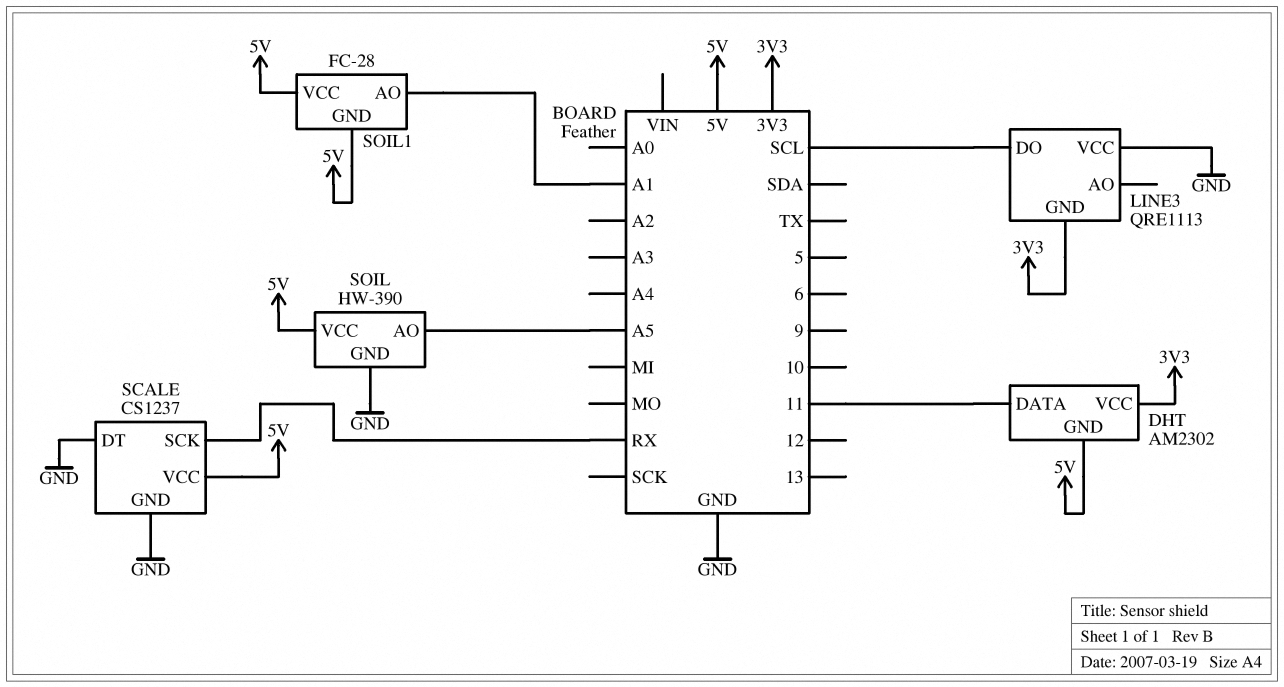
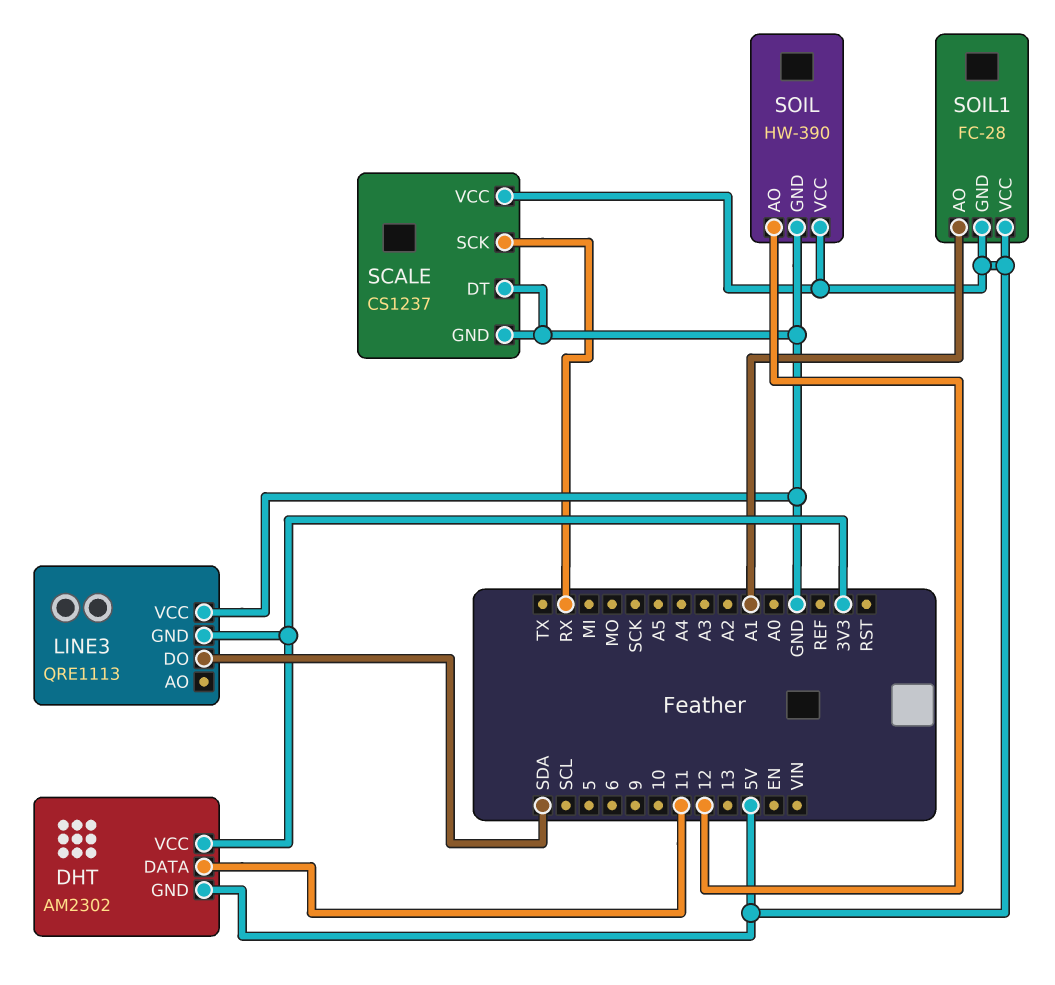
LINE3 pin DO: SCL -> SDA
SOIL pin AO: A5 -> 12

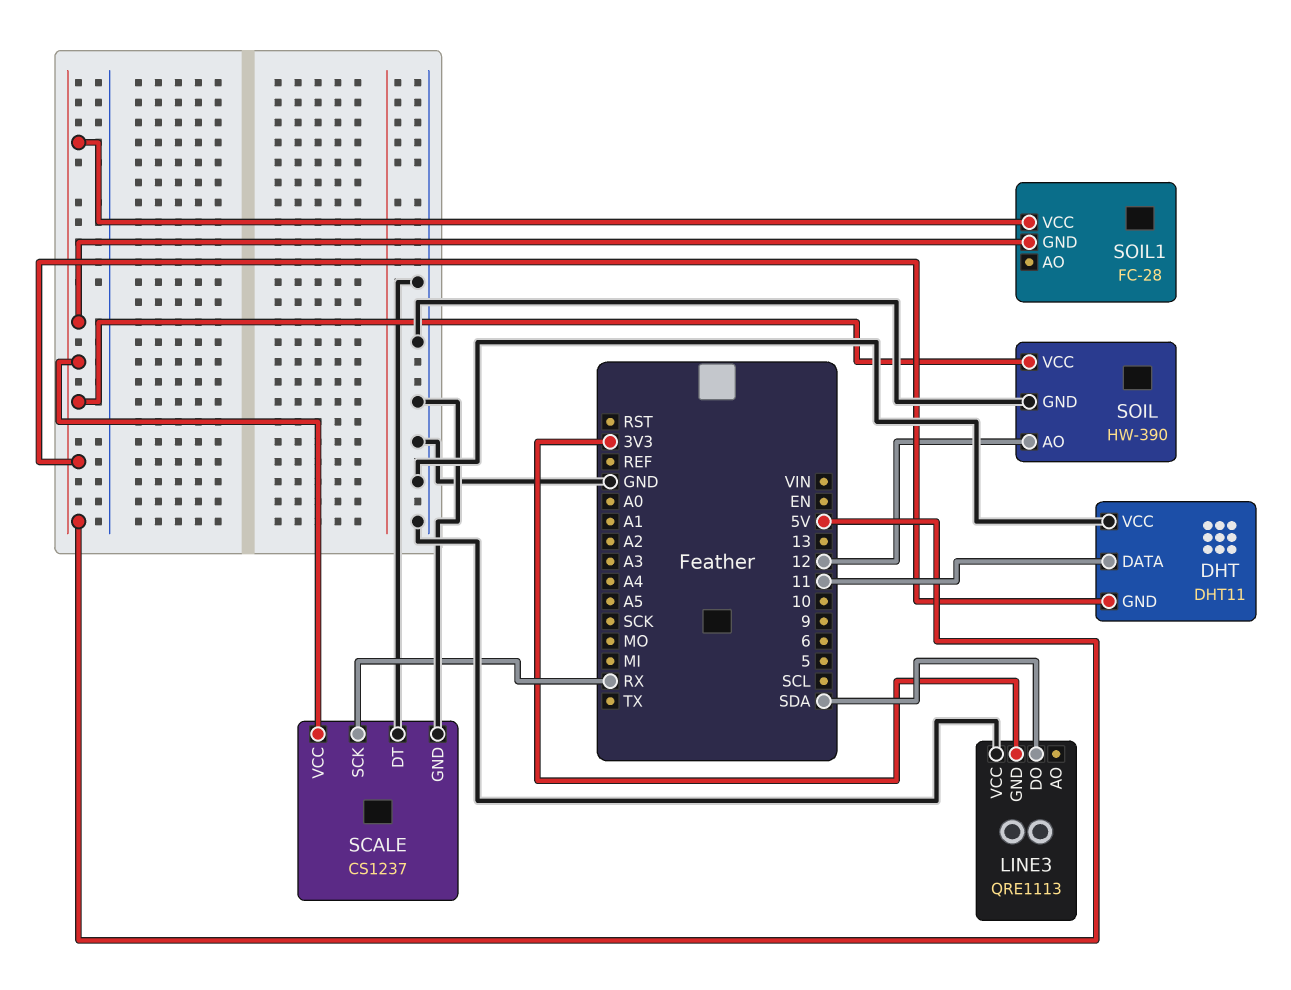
DHT: AM2302 -> DHT11
DHT pin VCC: 3V3 -> GND
SOIL1 pin AO: A1 -> none

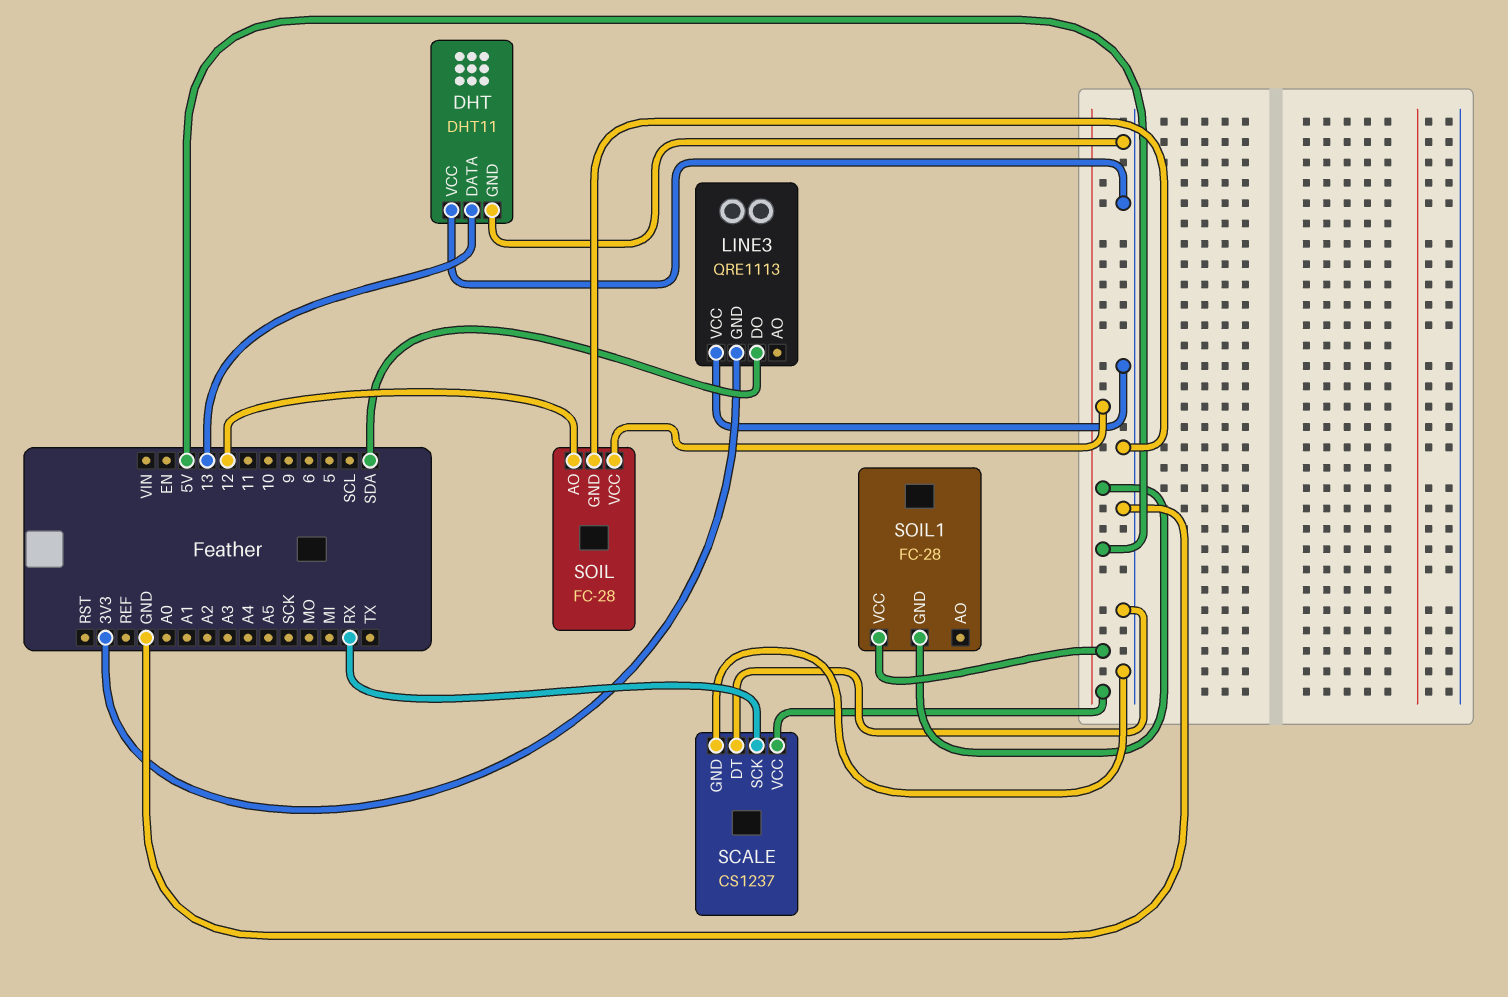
DHT pin DATA: 11 -> 13
DHT pin GND: 5V -> GND
SOIL: HW-390 -> FC-28

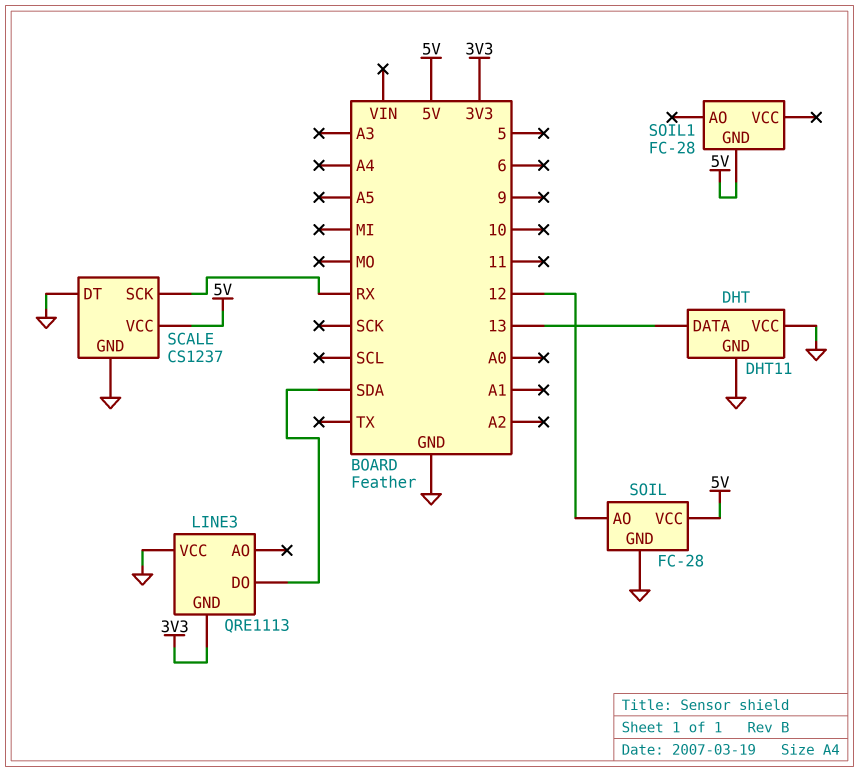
SOIL1 pin VCC: 5V -> none

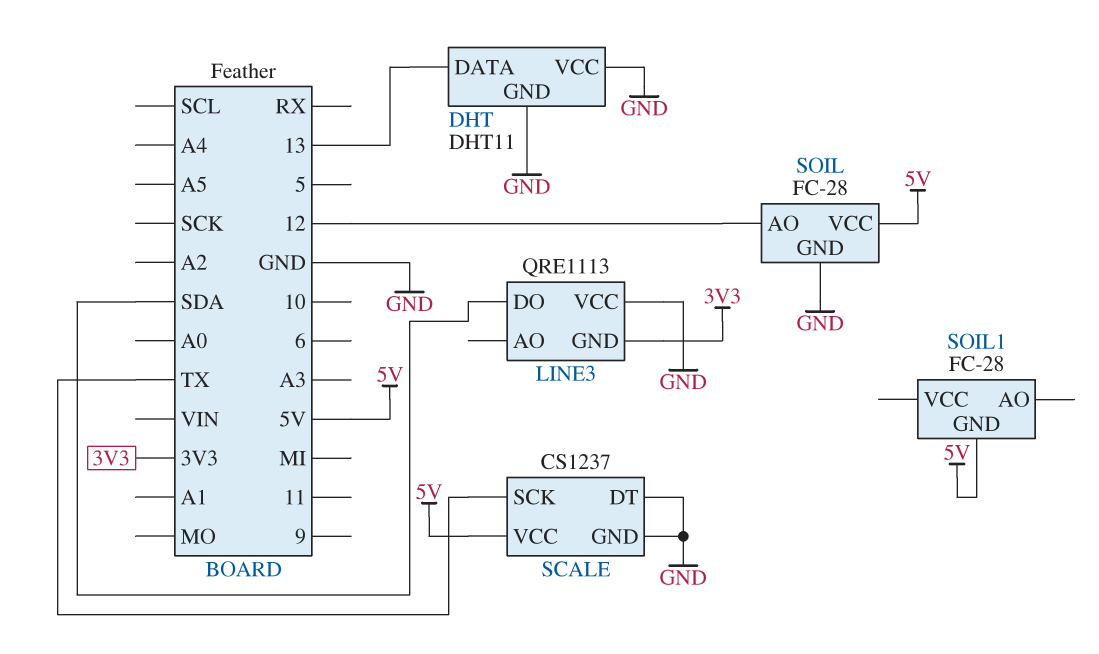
SCALE pin SCK: RX -> TX

